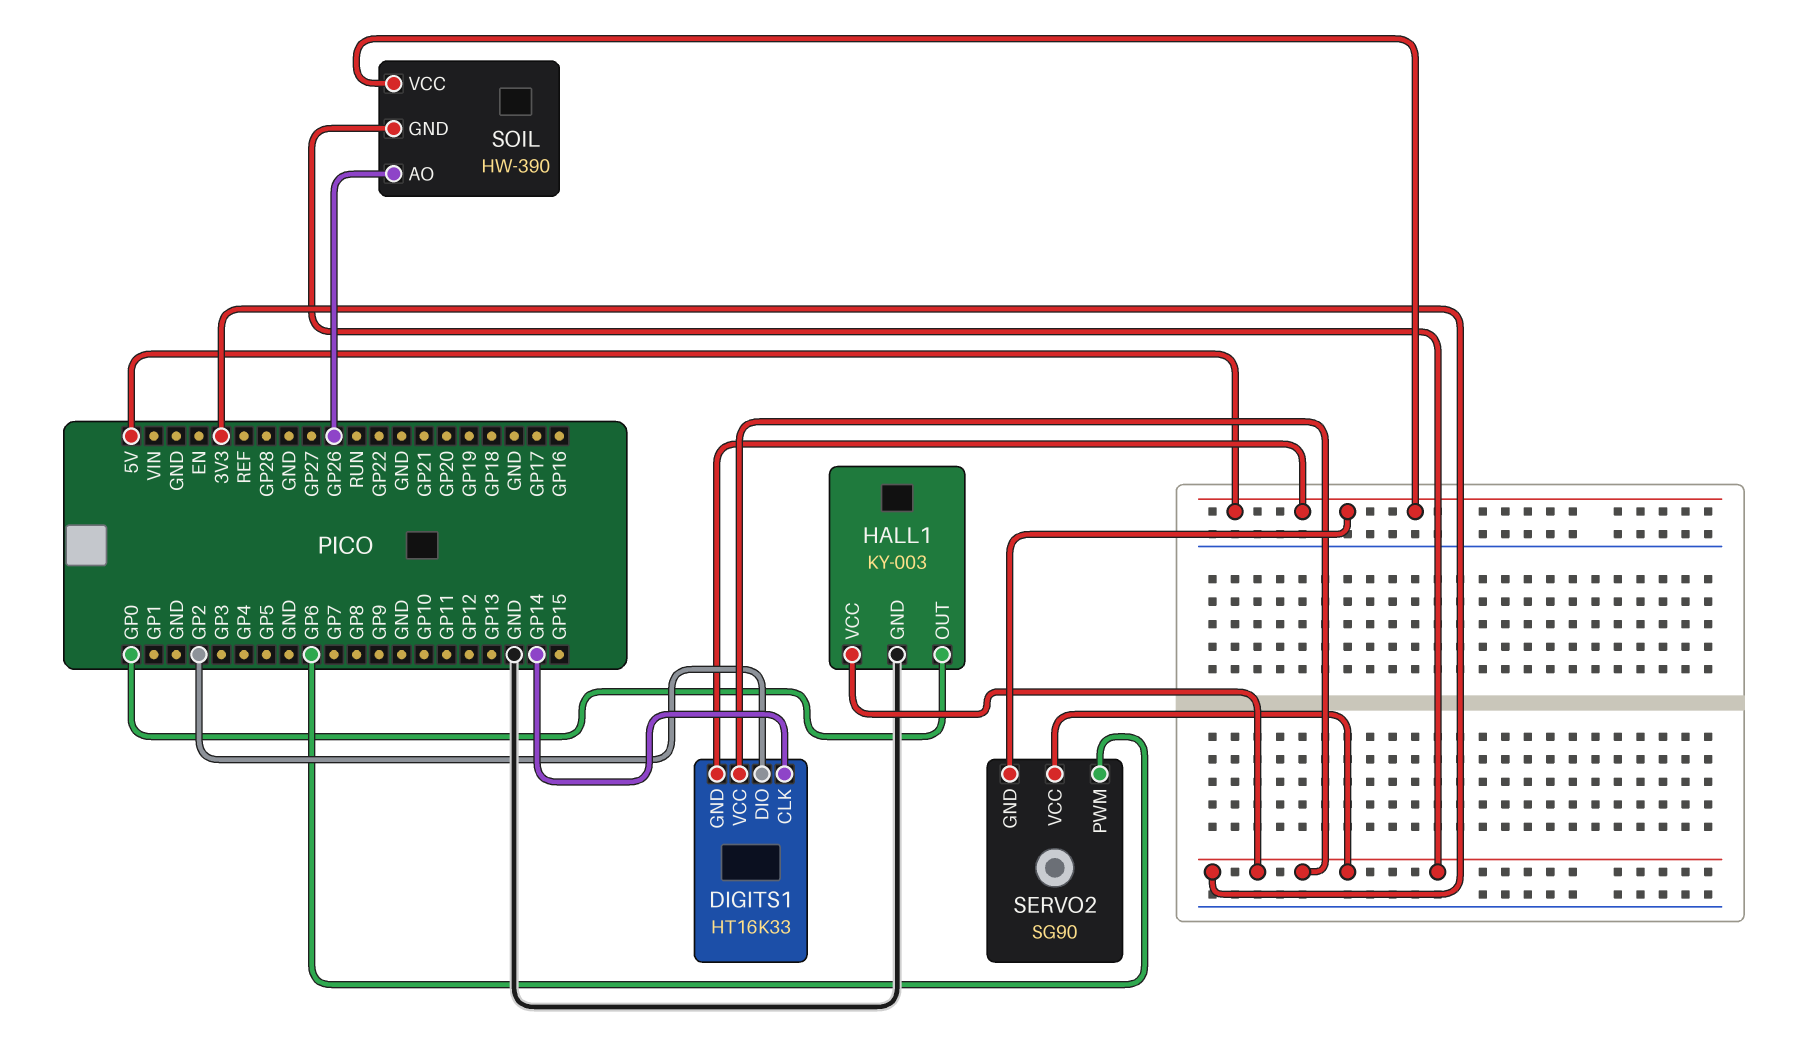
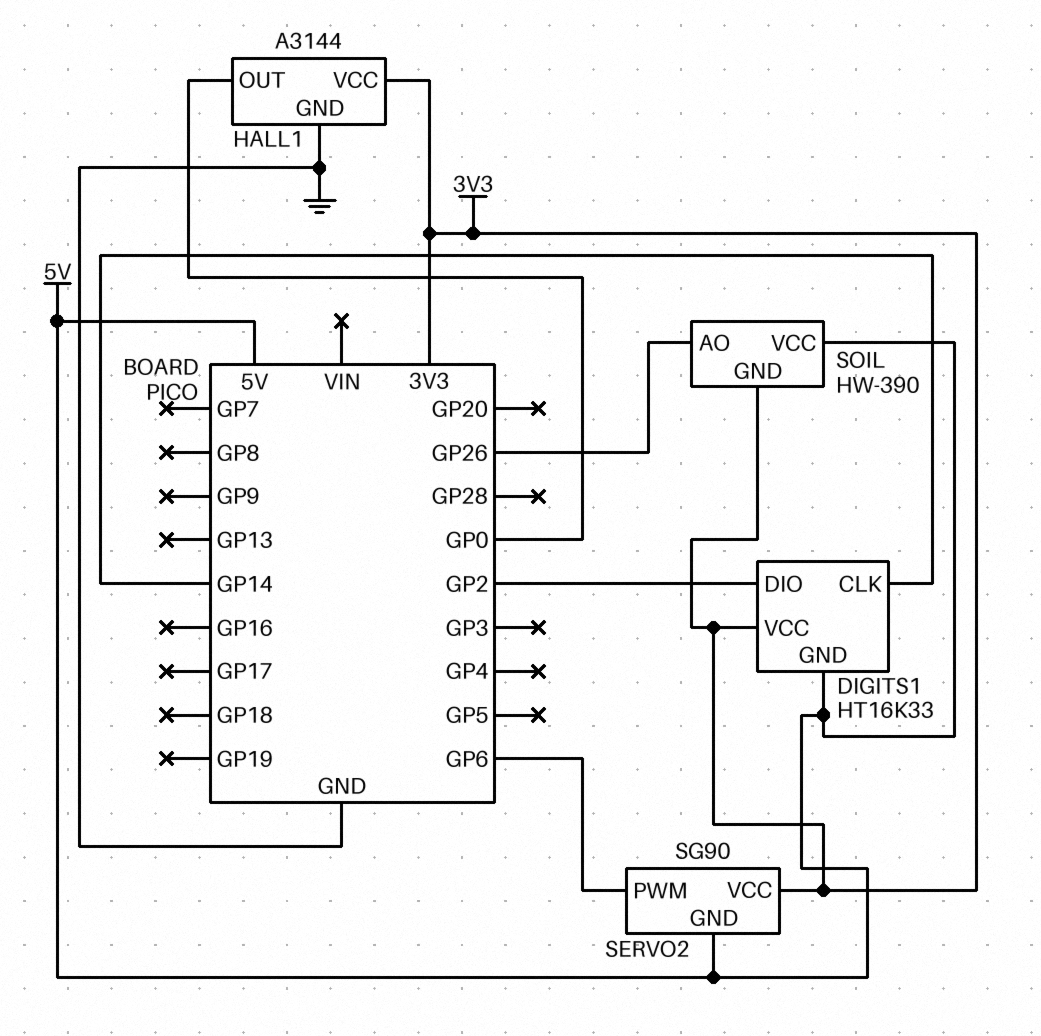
HALL1: KY-003 -> A3144

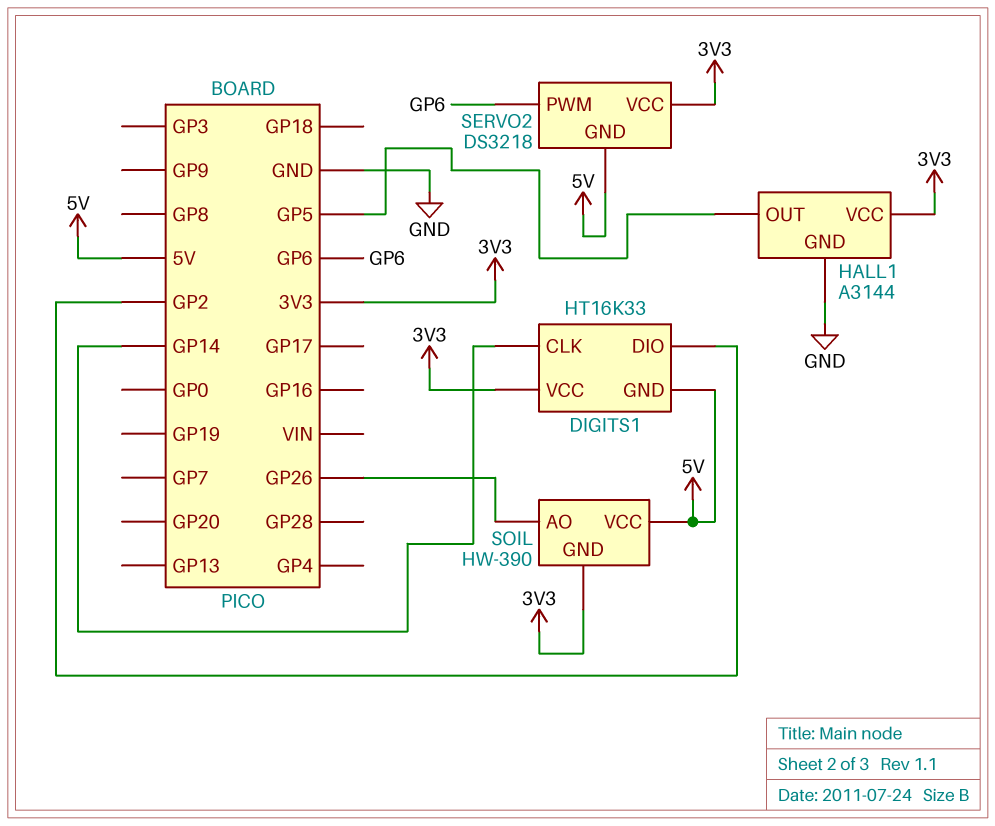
HALL1 pin OUT: GP0 -> GP5
SERVO2: SG90 -> DS3218

